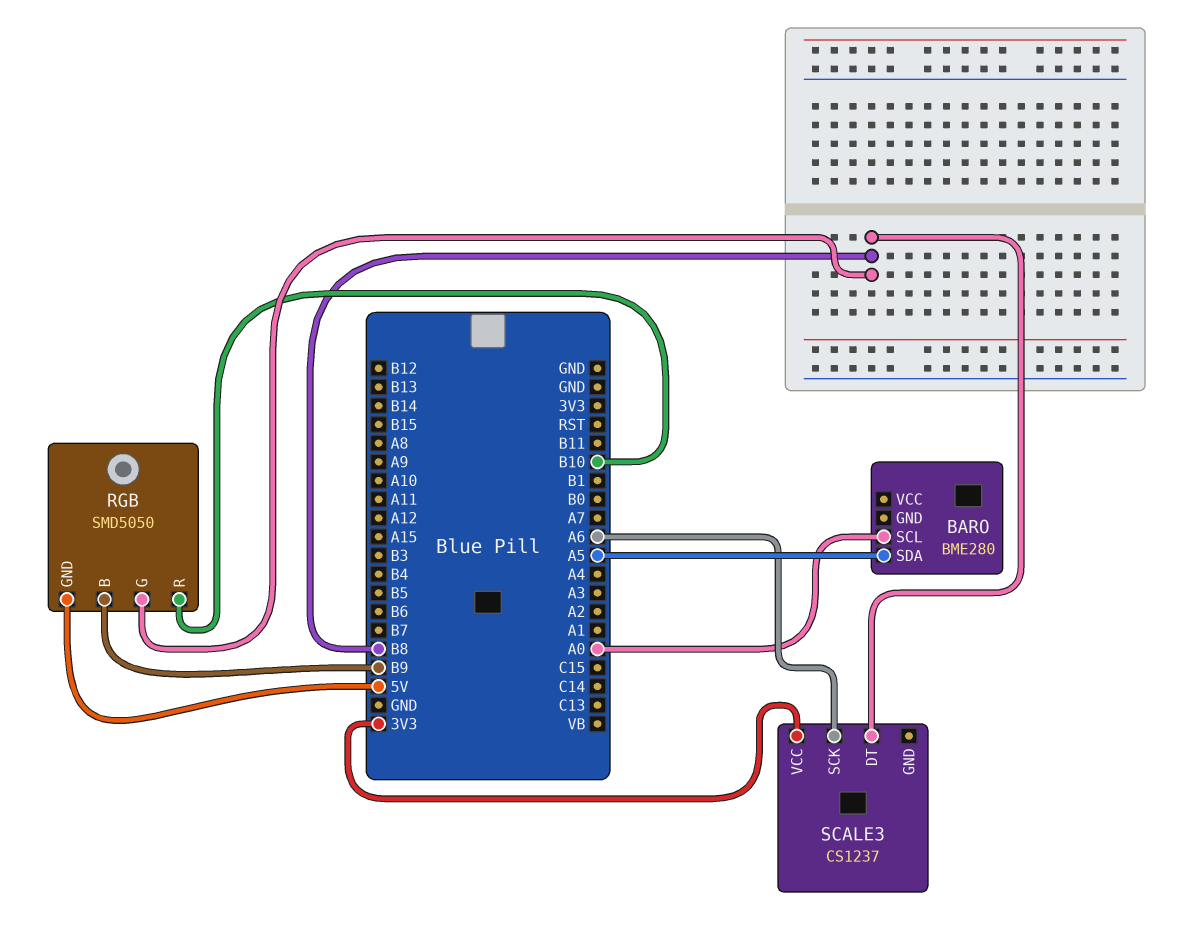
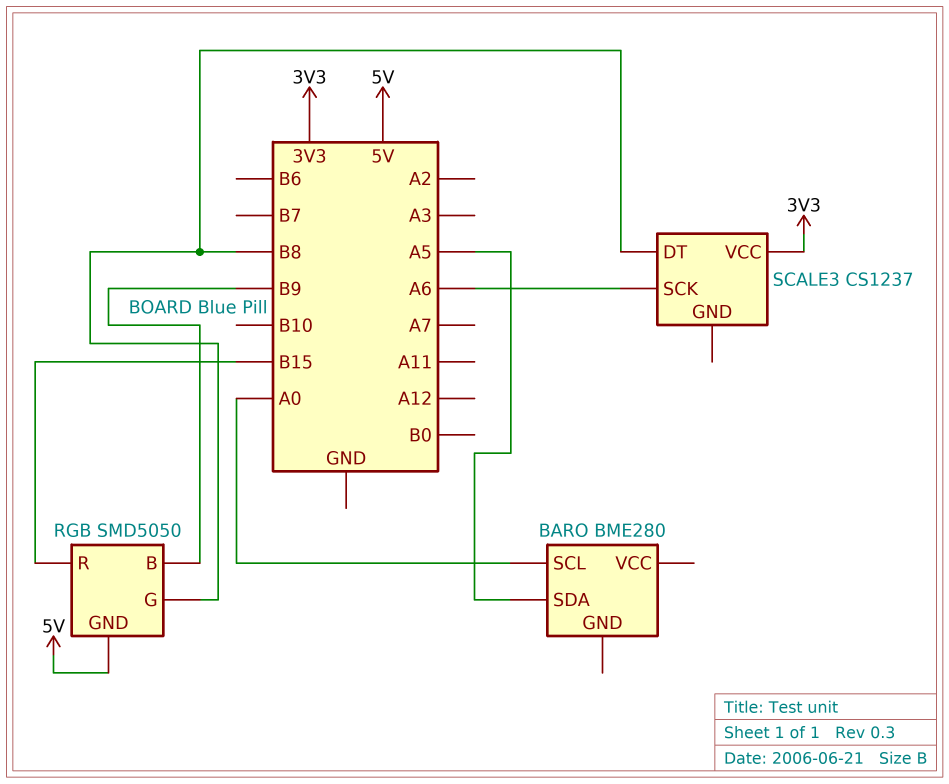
RGB pin R: B10 -> B15

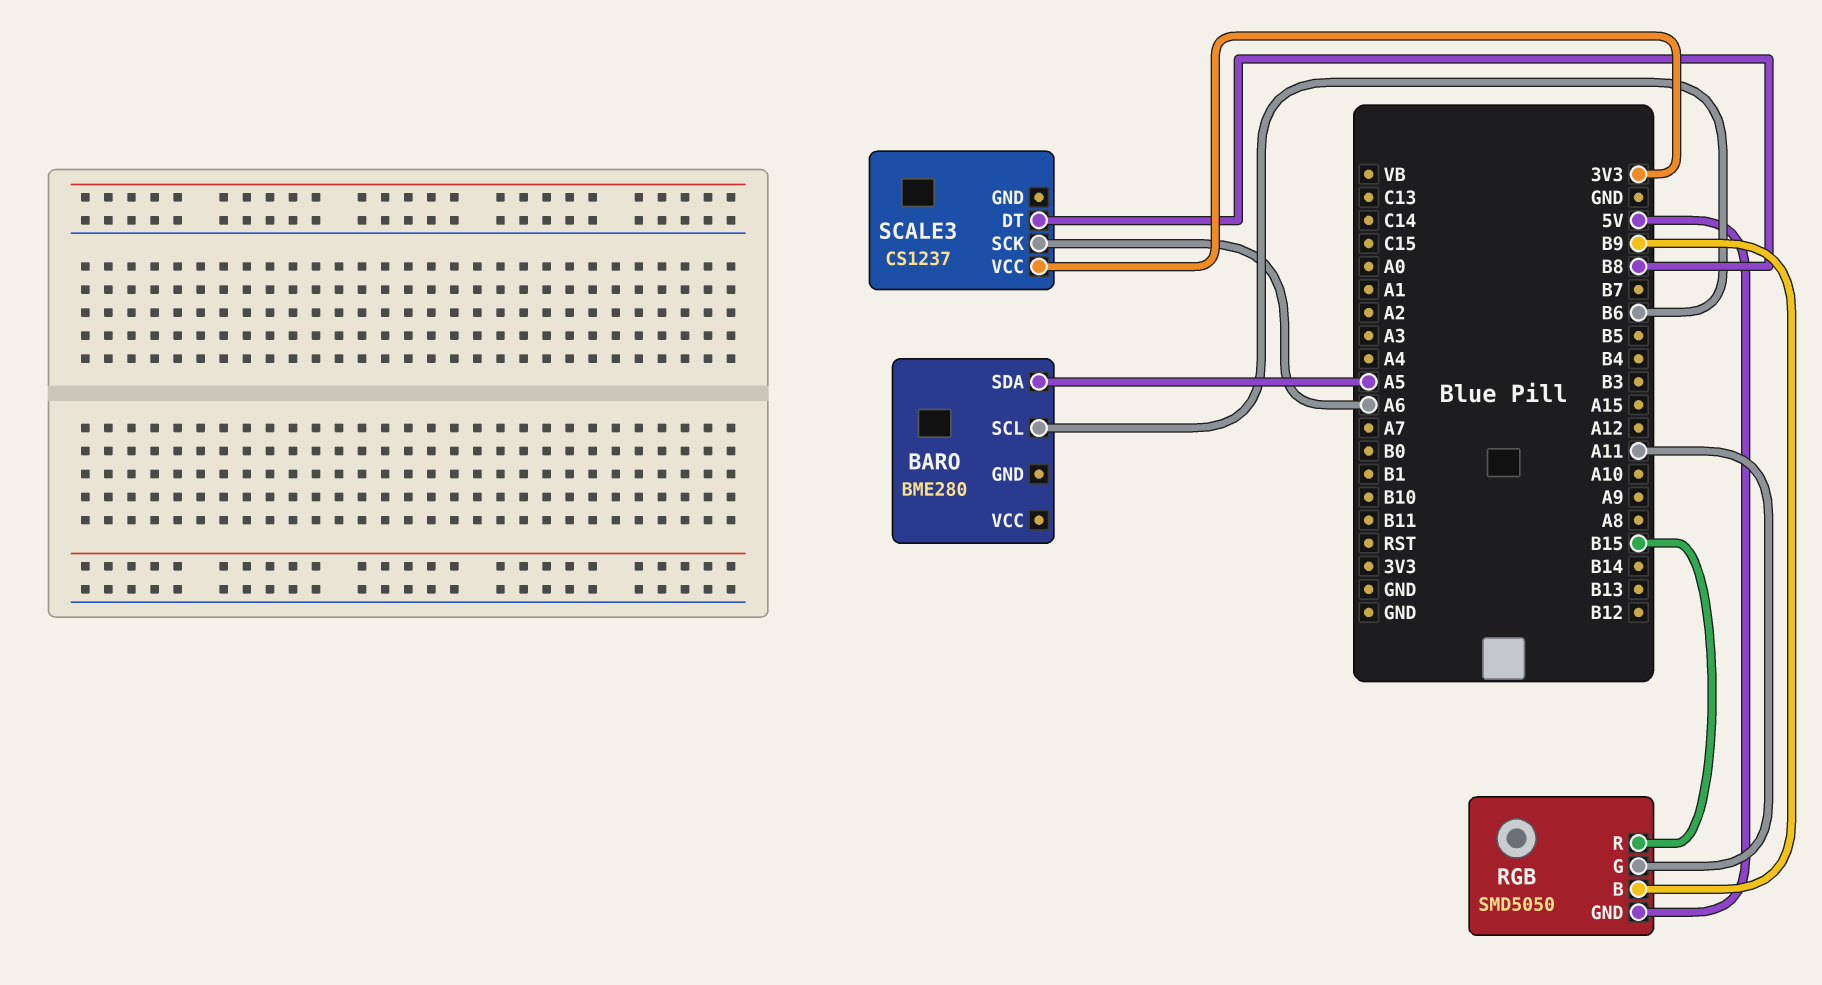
BARO pin SCL: A0 -> B6
RGB pin G: B8 -> A11

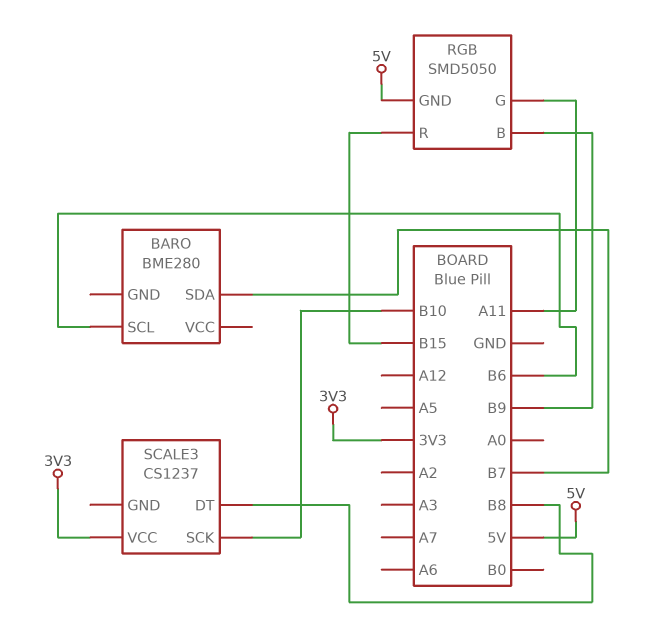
BARO pin SDA: A5 -> B7
SCALE3 pin SCK: A6 -> B10

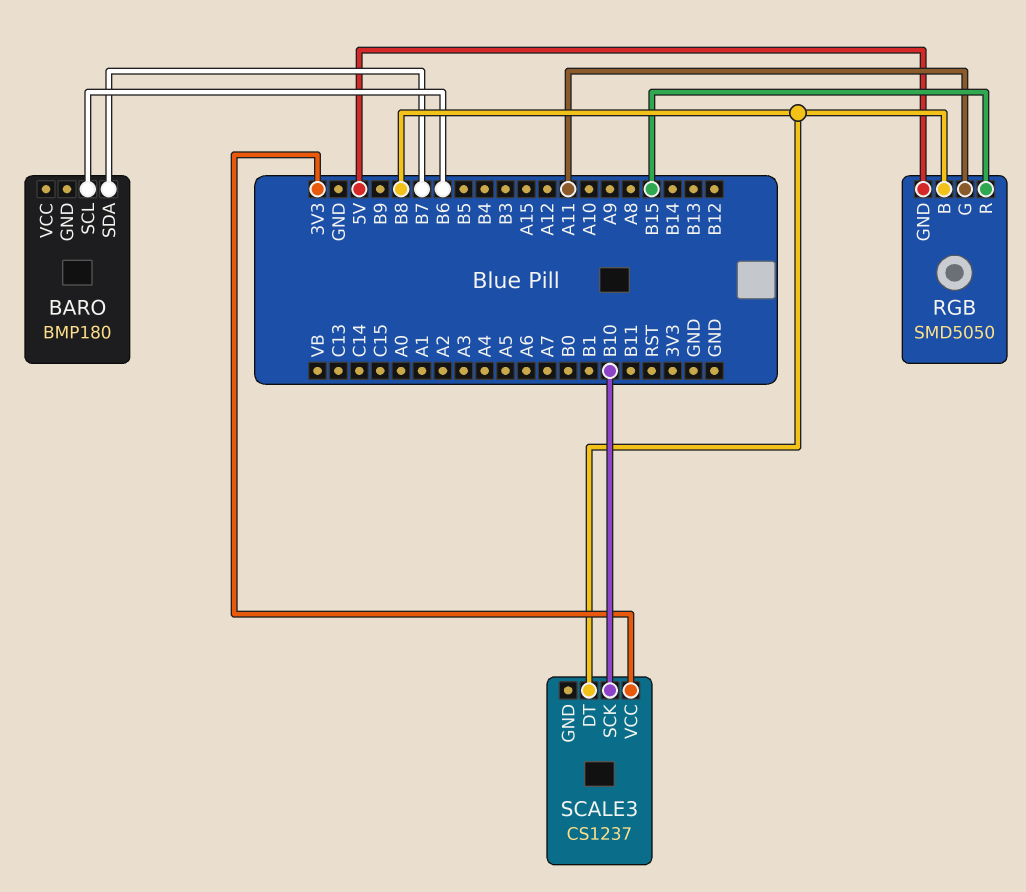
BARO: BME280 -> BMP180
RGB pin B: B9 -> B8

